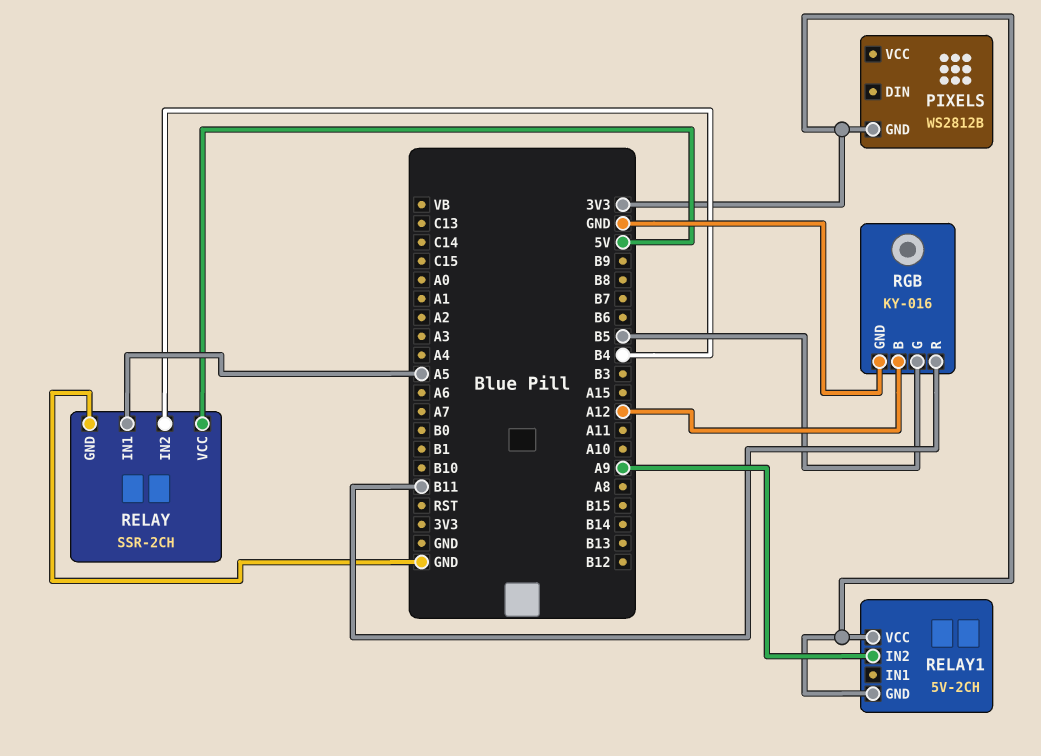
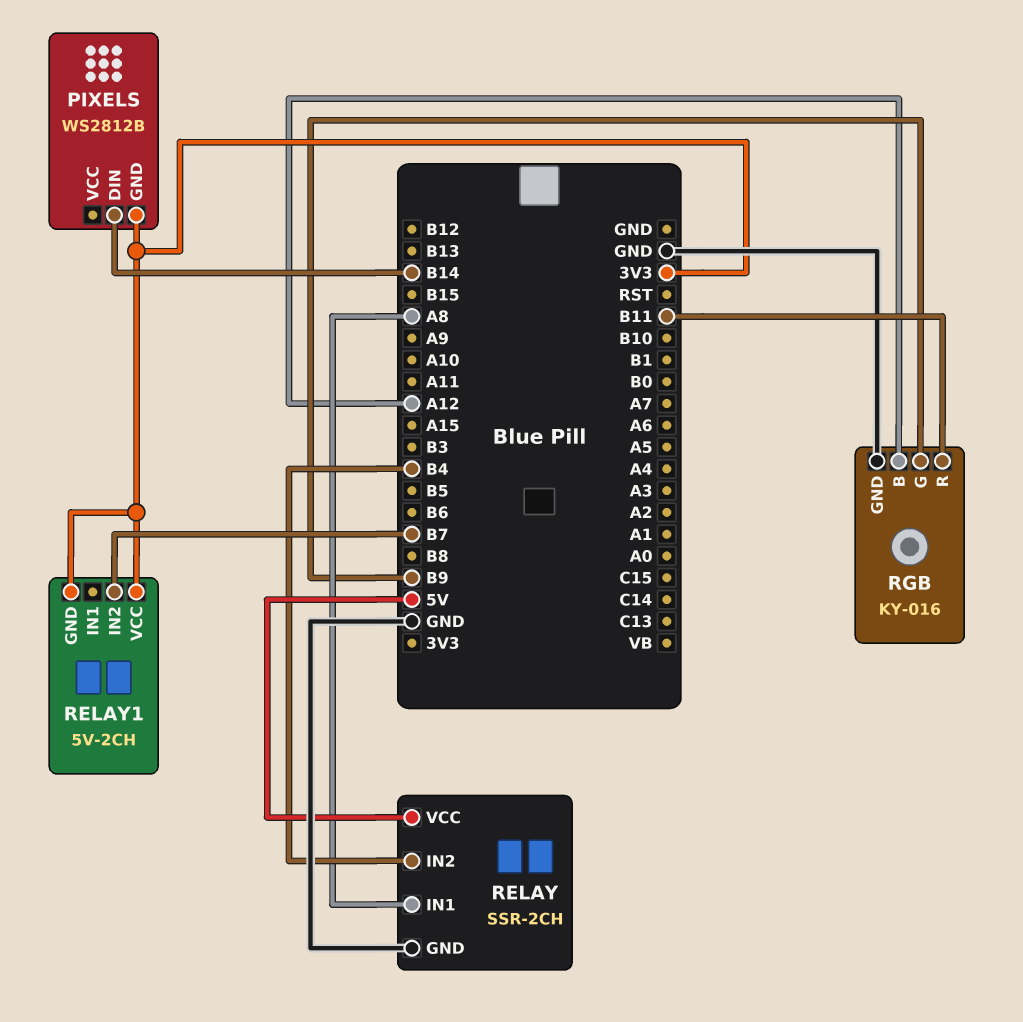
PIXELS pin DIN: none -> B14
RELAY pin IN1: A5 -> A8
RELAY1 pin IN2: A9 -> B7
RGB pin G: B5 -> B9

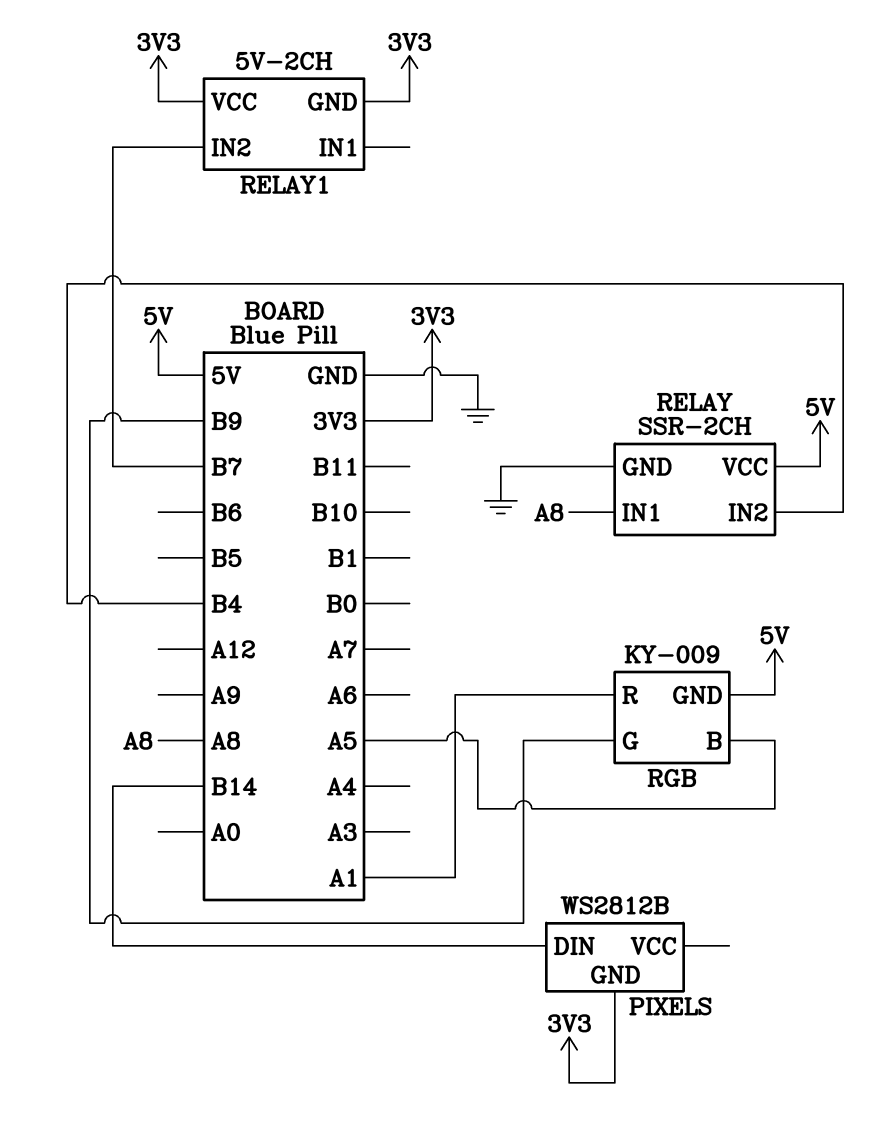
RGB: KY-016 -> KY-009
RGB pin B: A12 -> A5
RGB pin GND: GND -> 5V
RGB pin R: B11 -> A1

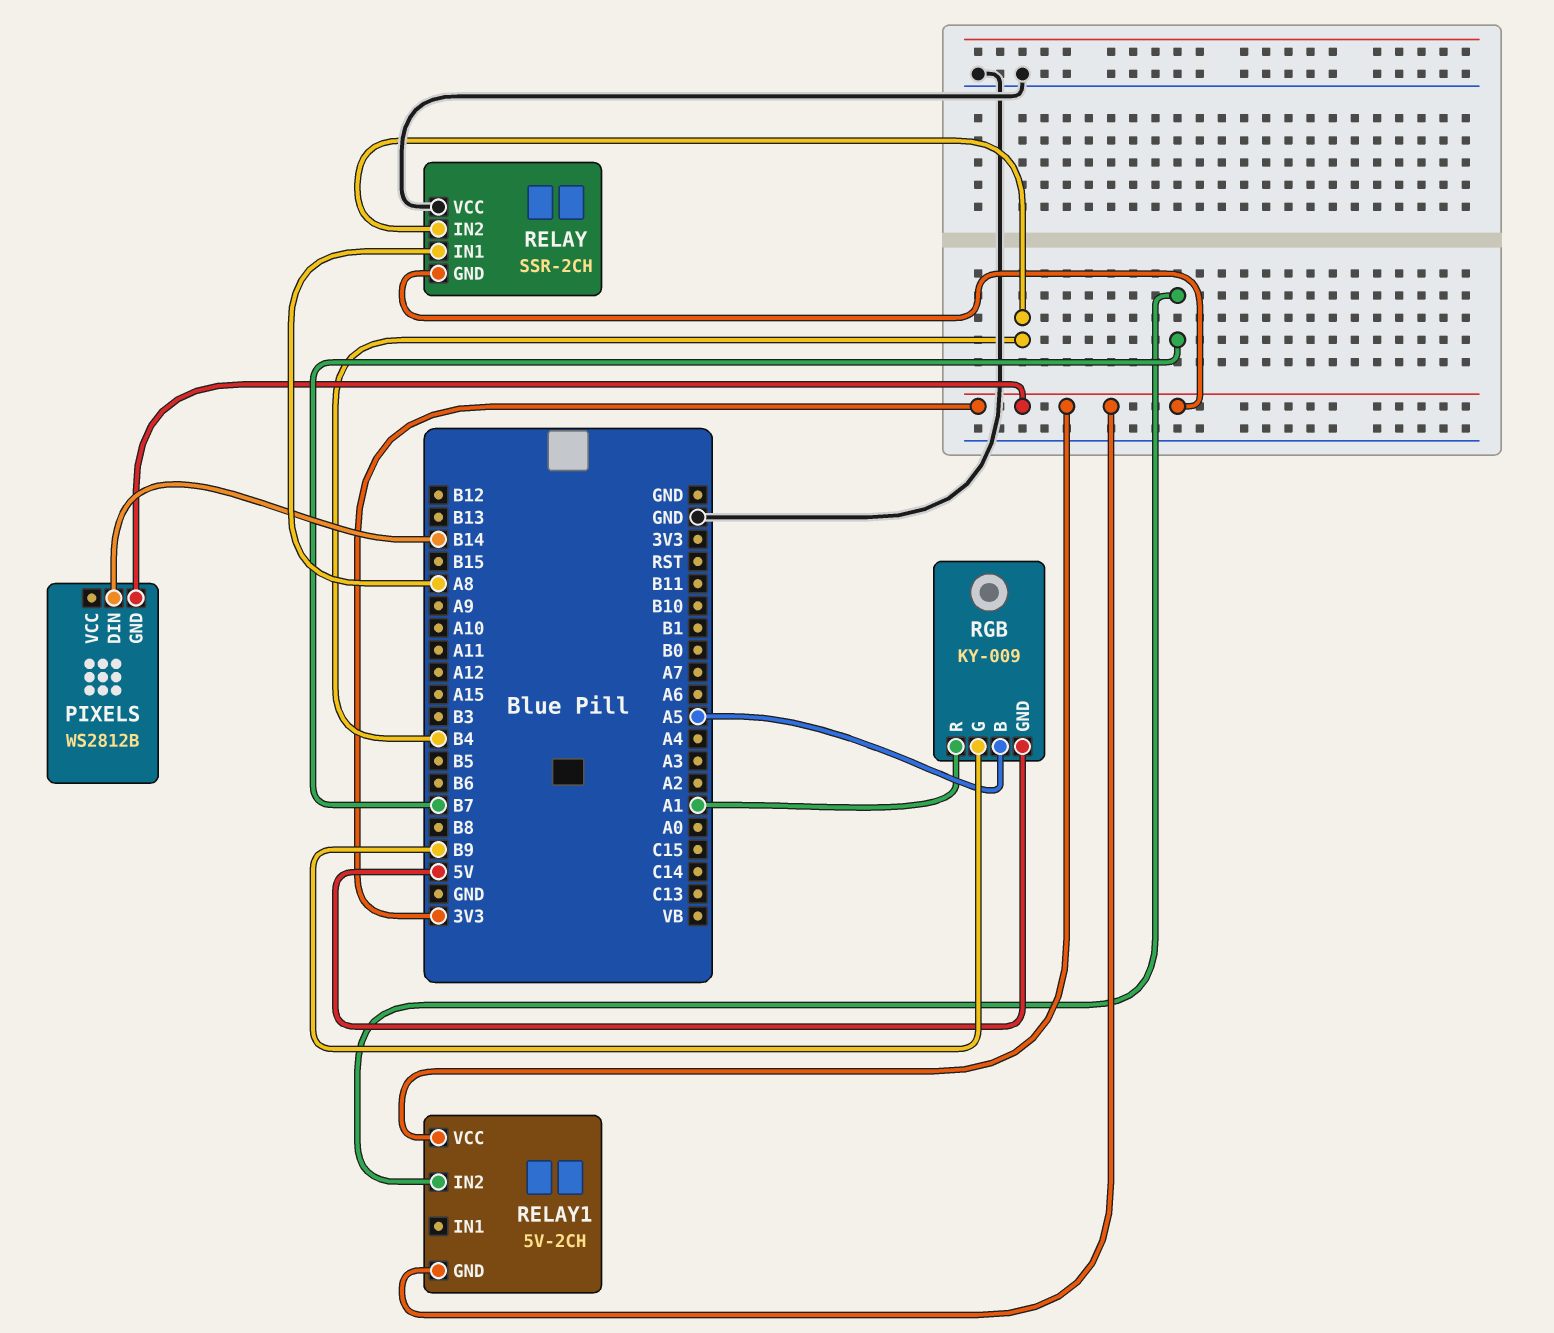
RELAY pin GND: GND -> 3V3
RELAY pin VCC: 5V -> GND

